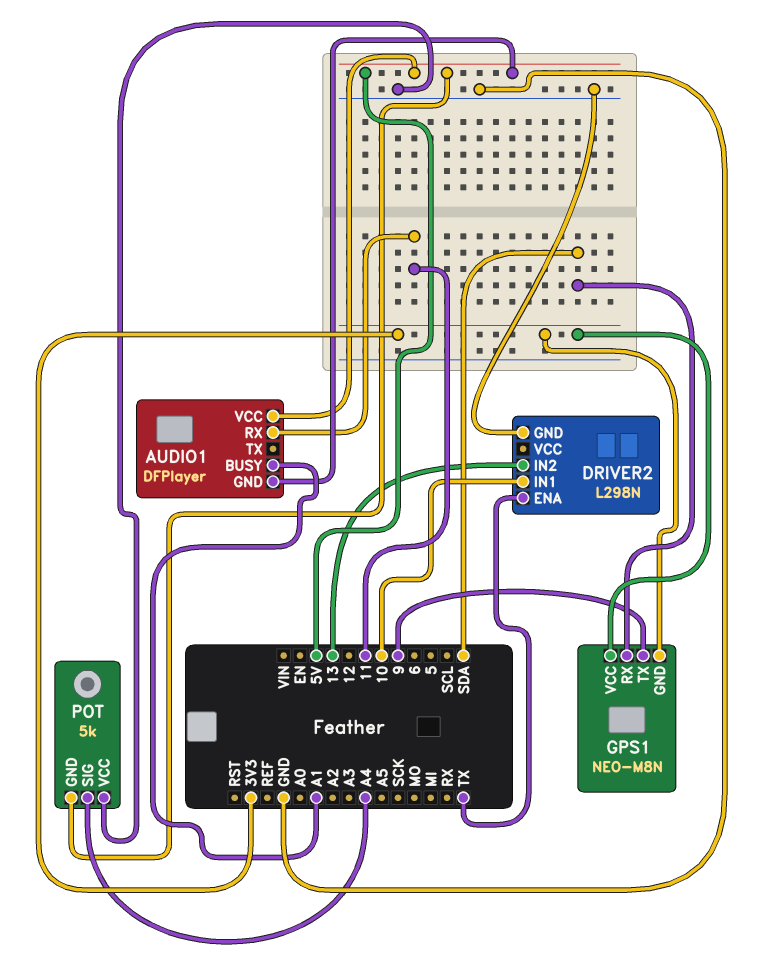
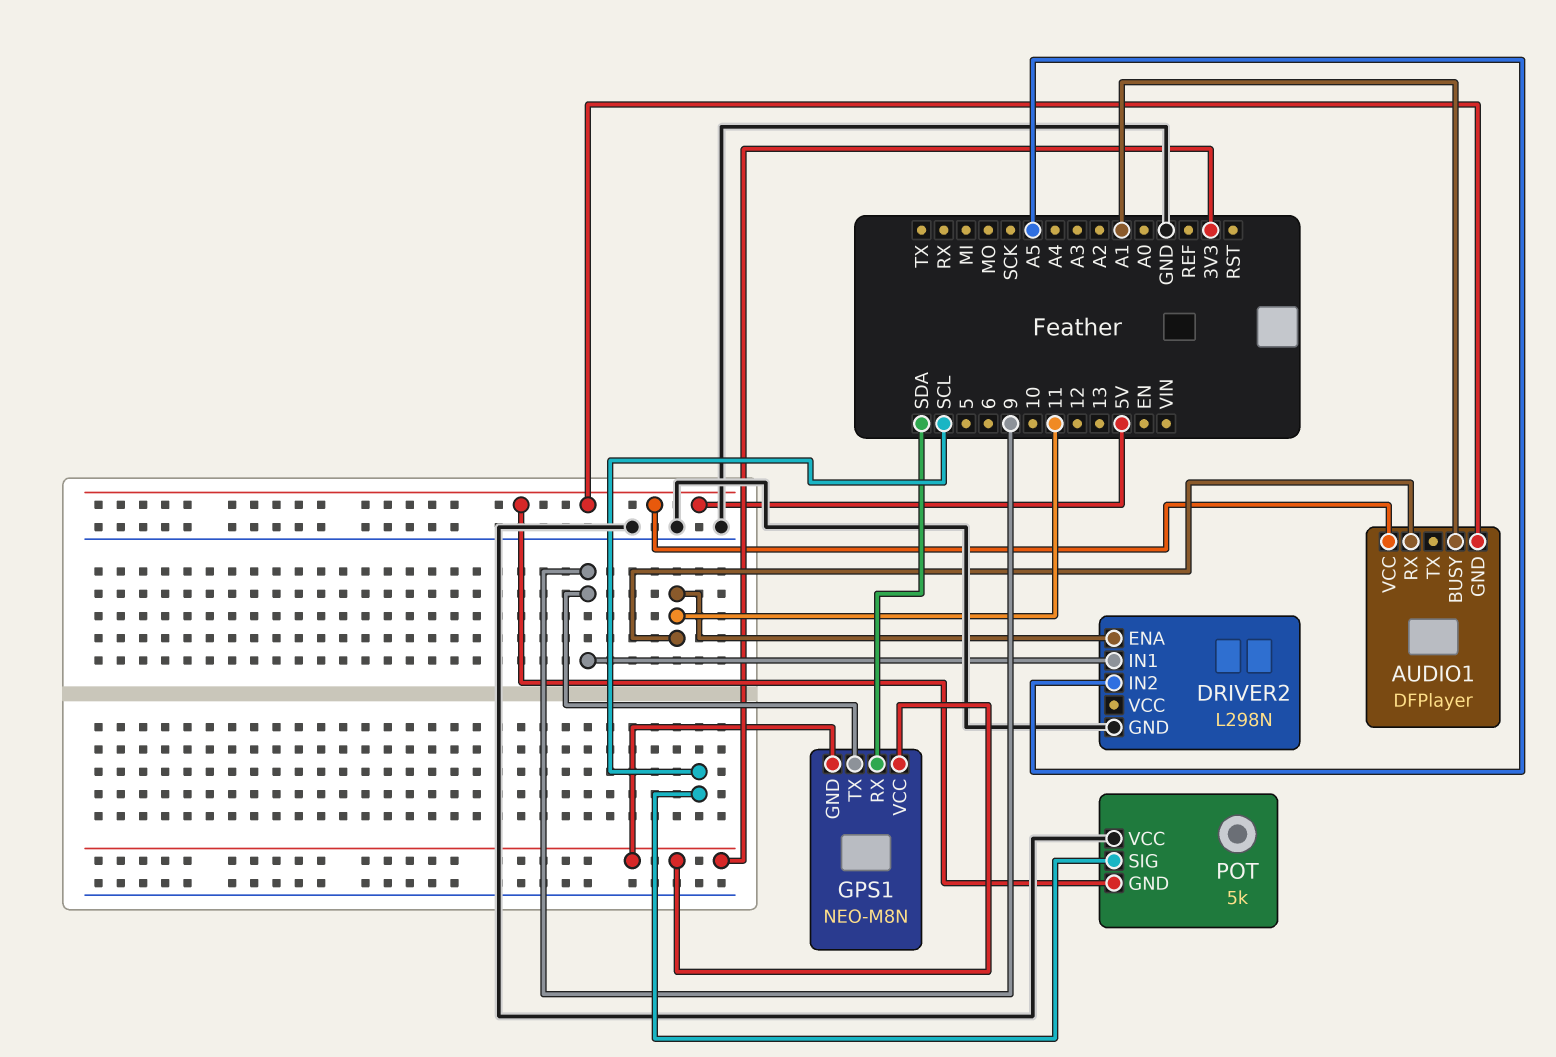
DRIVER2 pin ENA: TX -> 11
DRIVER2 pin IN1: 10 -> 9
DRIVER2 pin IN2: 13 -> A5
POT pin SIG: A4 -> SCL

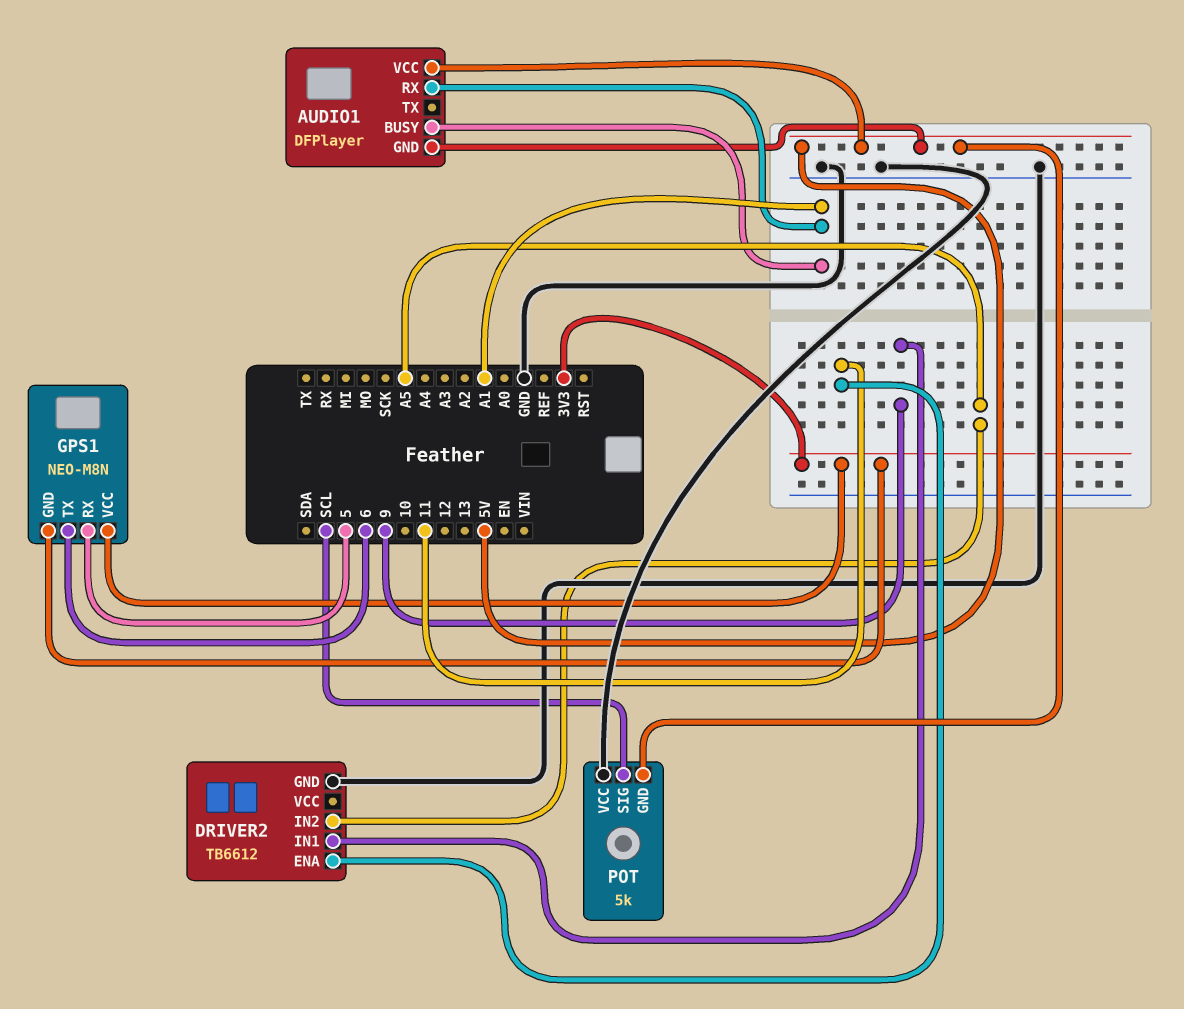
AUDIO1 pin RX: 11 -> A1
DRIVER2: L298N -> TB6612
GPS1 pin RX: SDA -> 5
GPS1 pin TX: 9 -> 6

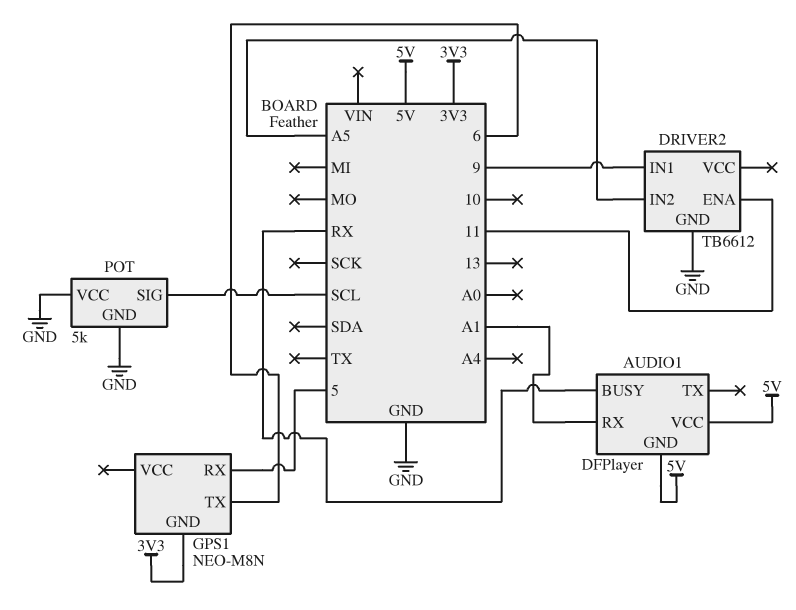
AUDIO1 pin BUSY: A1 -> RX
GPS1 pin VCC: 3V3 -> none
POT pin GND: 5V -> GND

